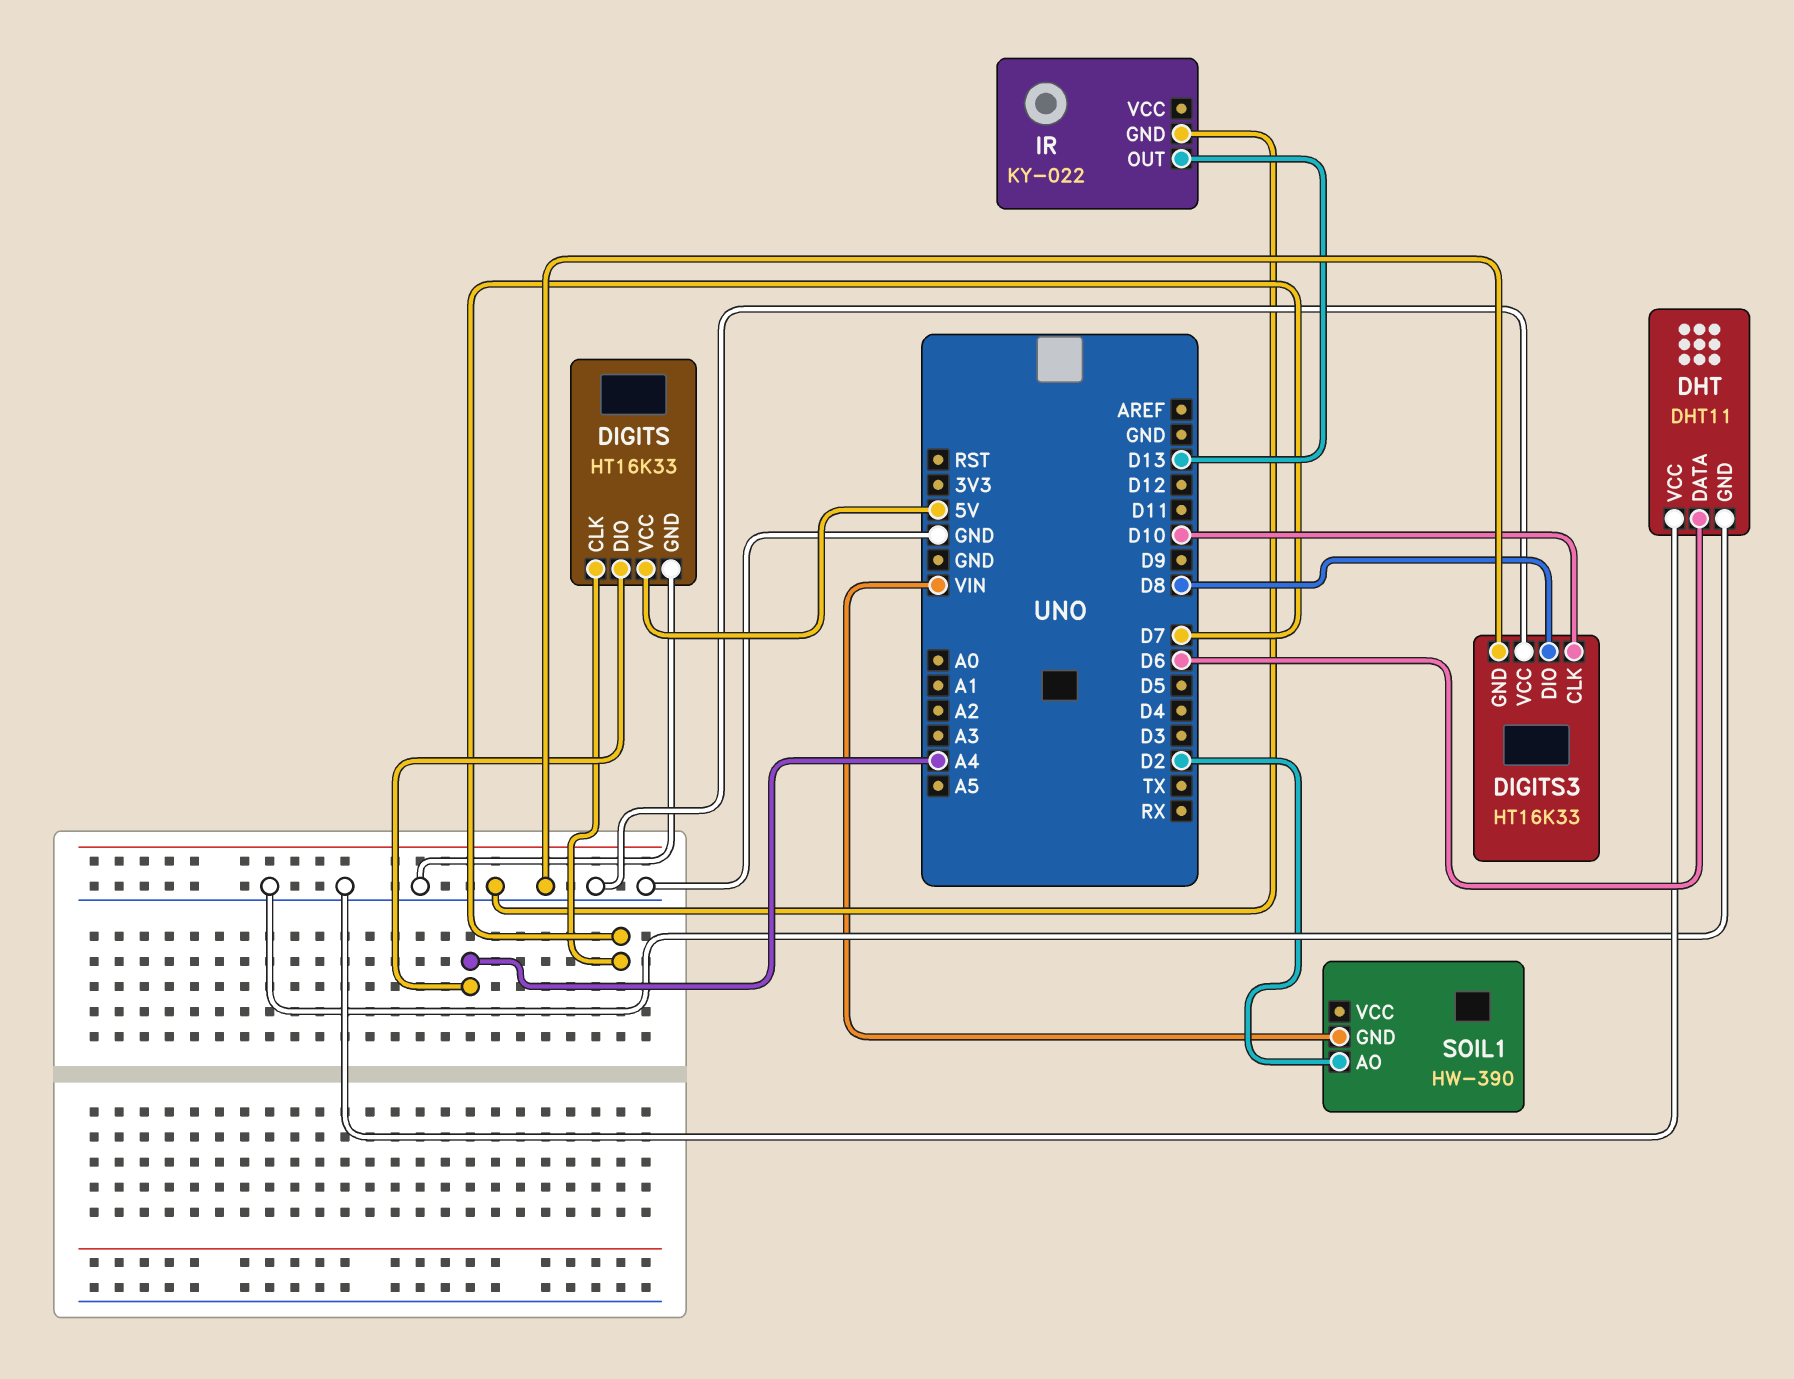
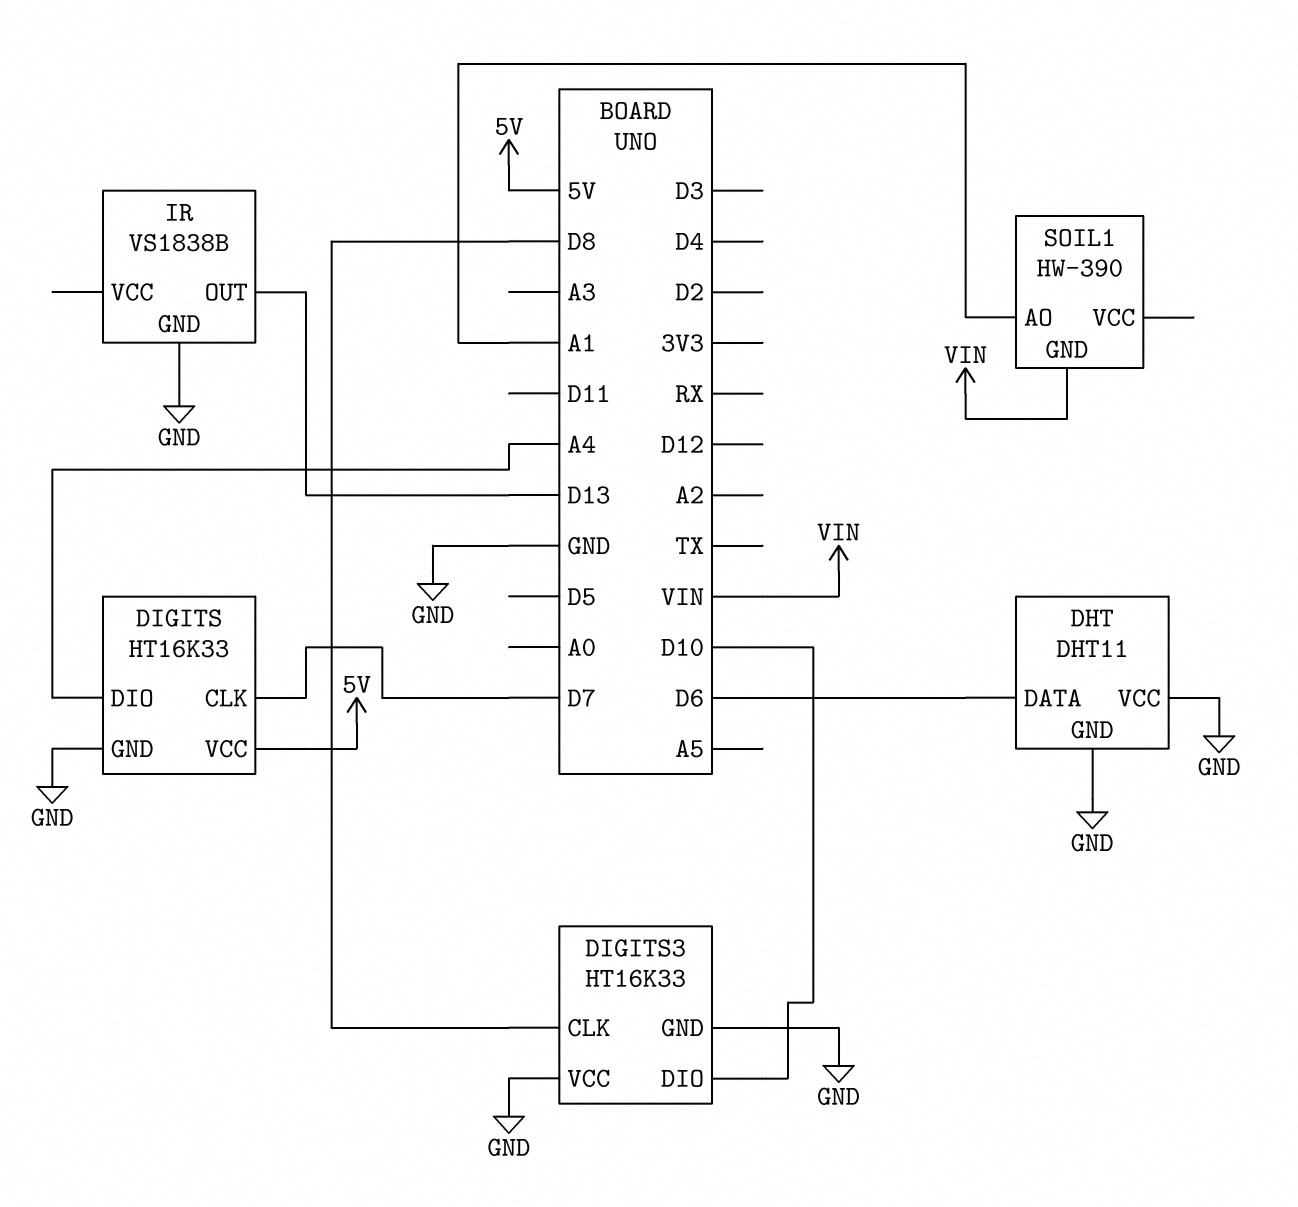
DIGITS3 pin CLK: D10 -> D8
DIGITS3 pin DIO: D8 -> D10
IR: KY-022 -> VS1838B
SOIL1 pin AO: D2 -> A1

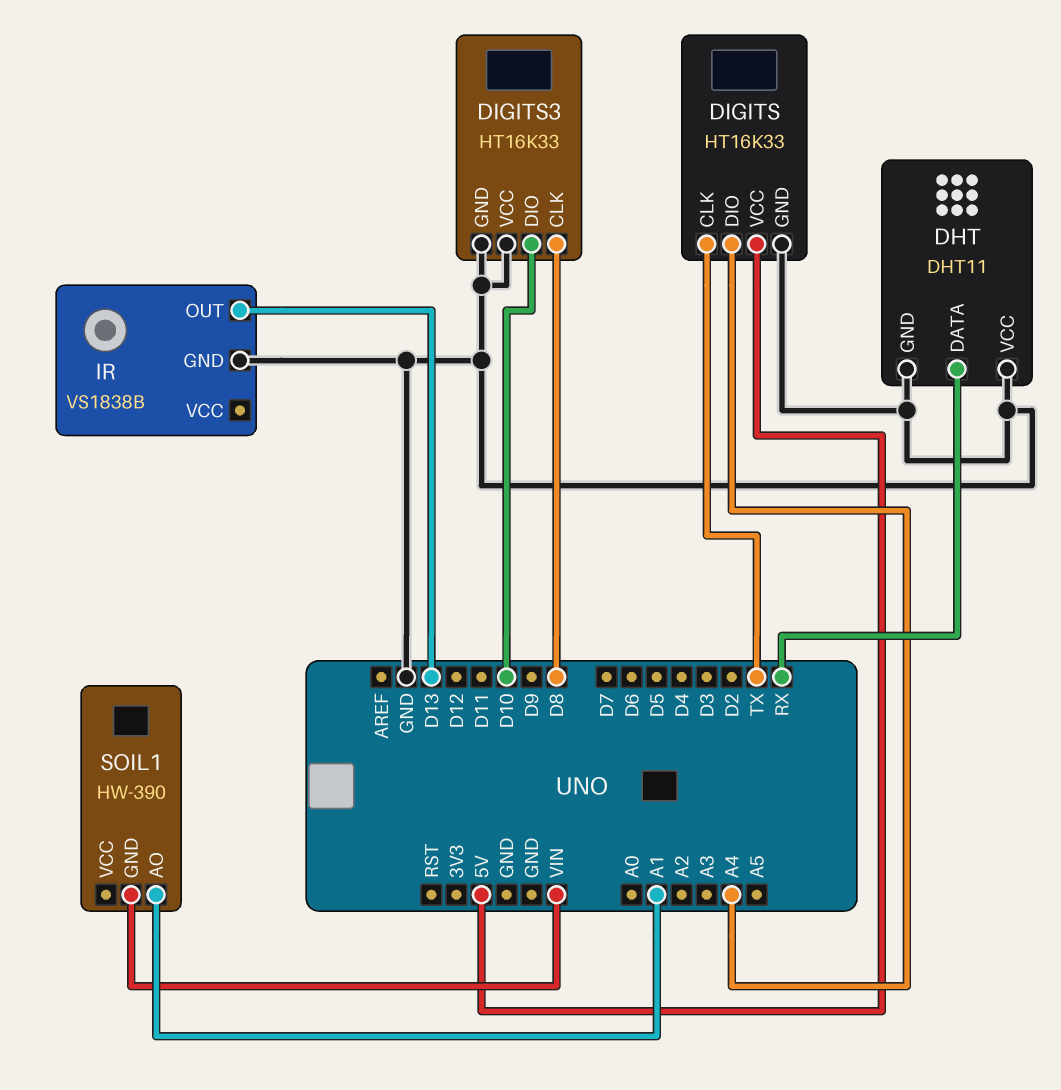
DHT pin DATA: D6 -> RX
DIGITS pin CLK: D7 -> TX

